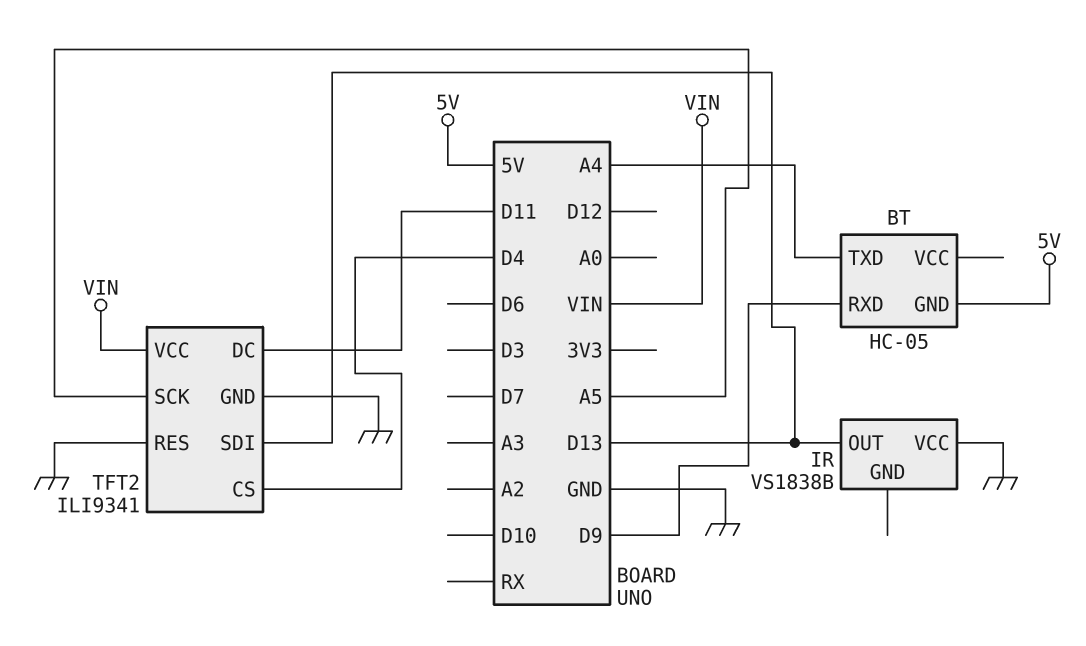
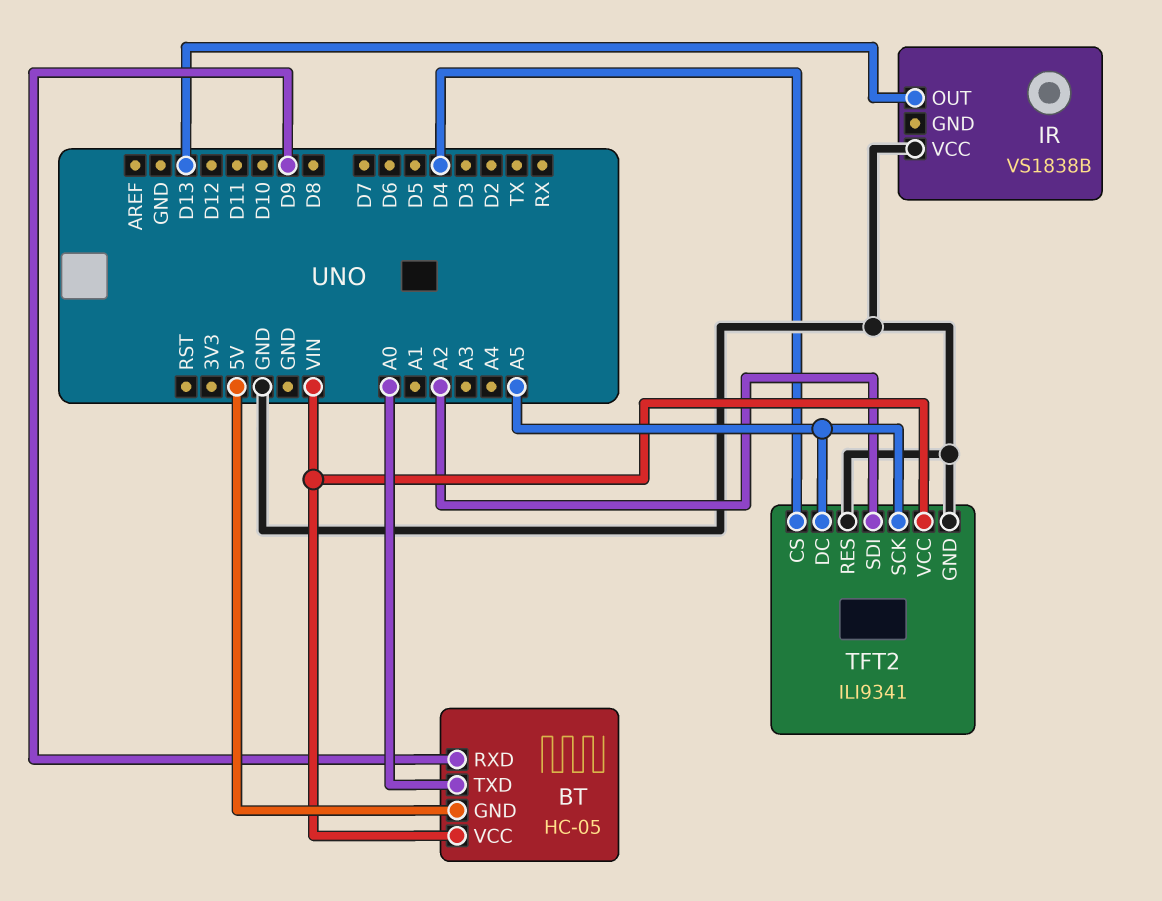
BT pin TXD: A4 -> A0
BT pin VCC: none -> VIN
TFT2 pin DC: D11 -> A5
TFT2 pin SDI: D13 -> A2

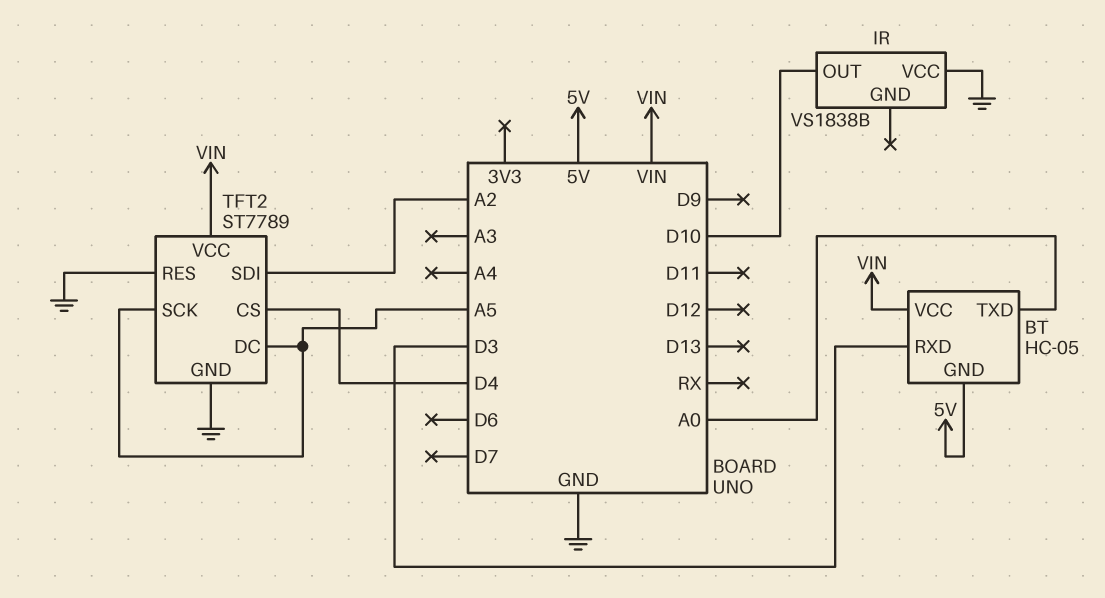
BT pin RXD: D9 -> D3
IR pin OUT: D13 -> D10
TFT2: ILI9341 -> ST7789

